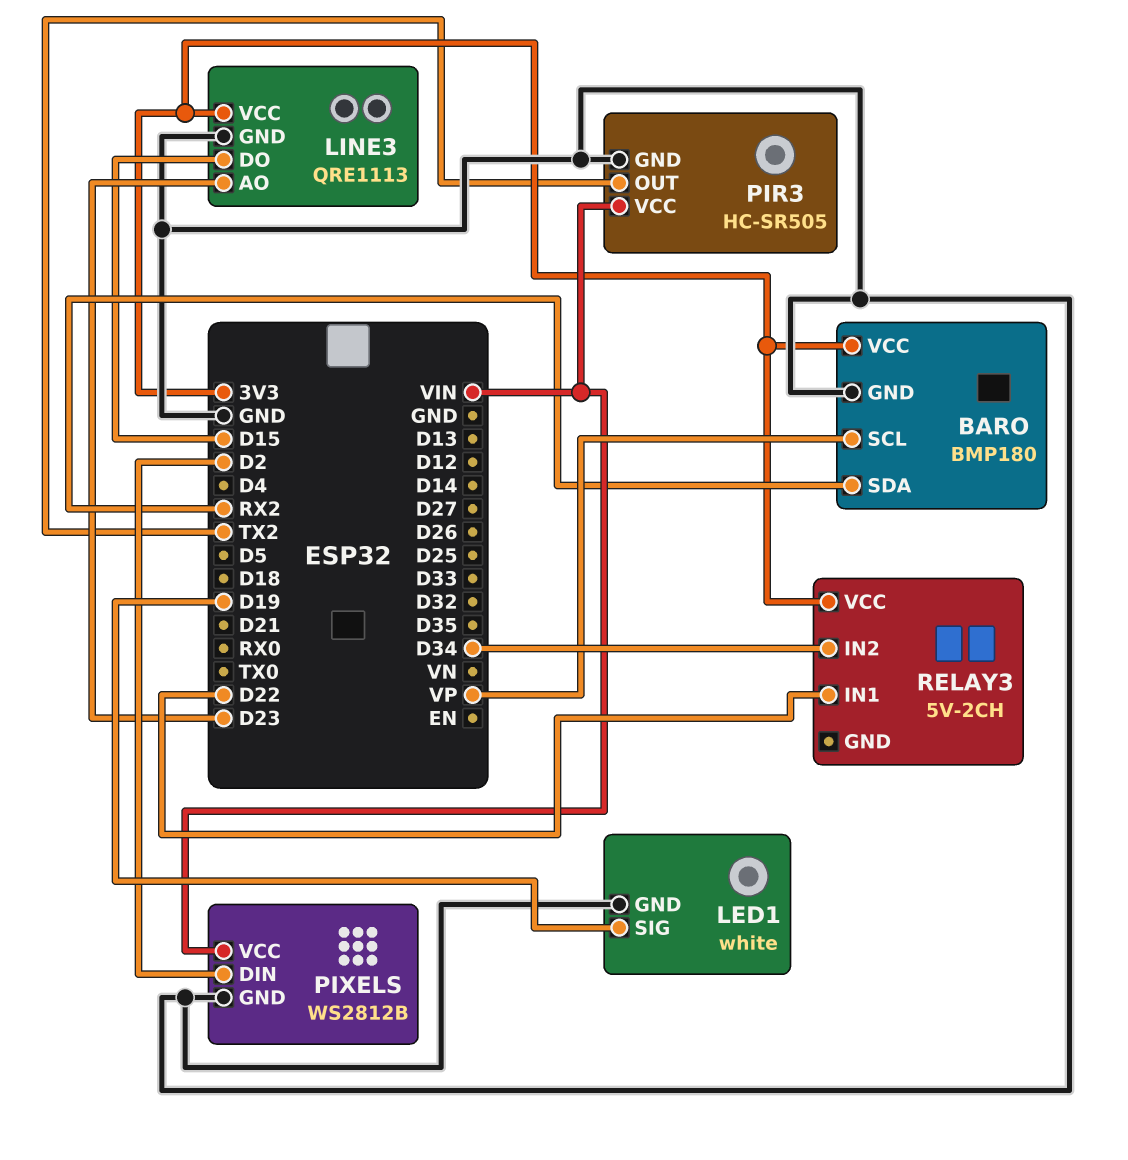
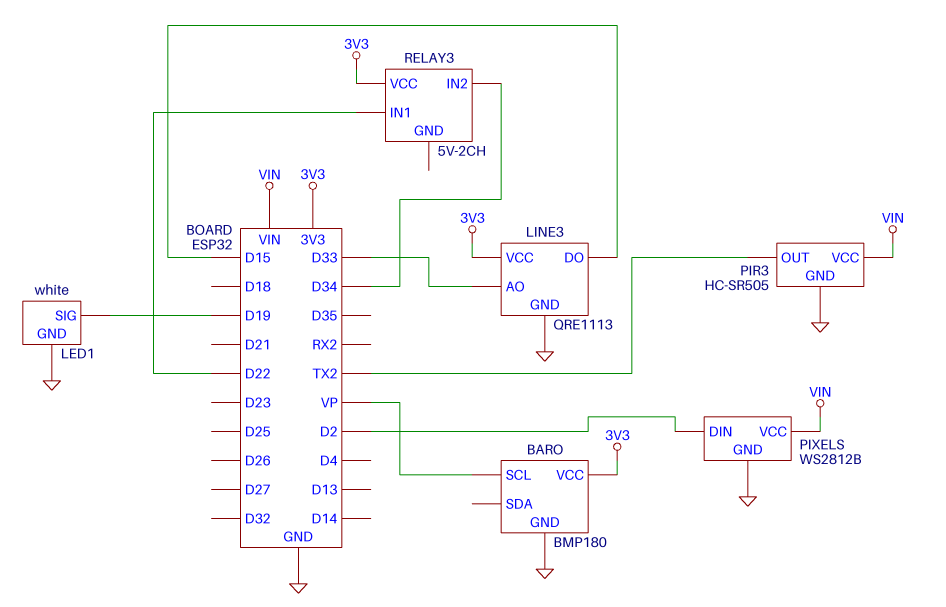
BARO pin SDA: RX2 -> none
LINE3 pin AO: D23 -> D33

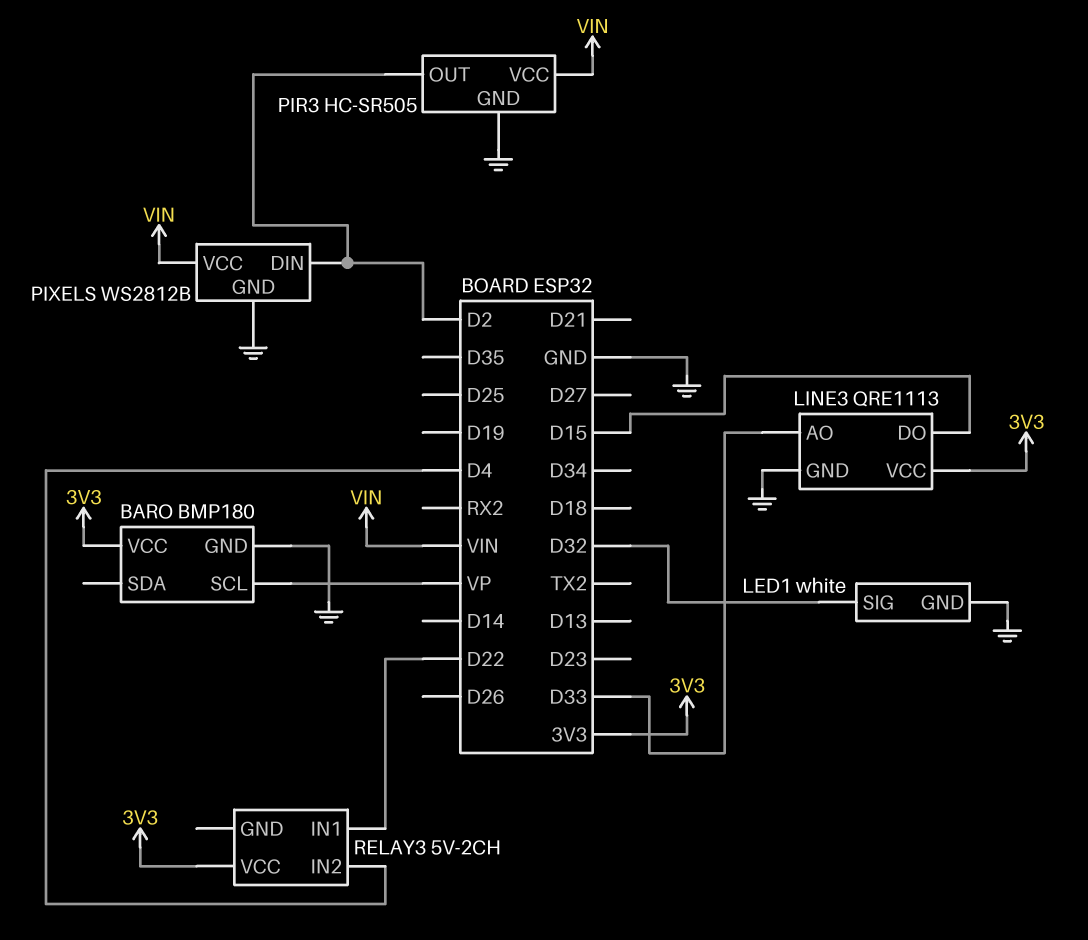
LED1 pin SIG: D19 -> D32
PIR3 pin OUT: TX2 -> D2
RELAY3 pin IN2: D34 -> D4

